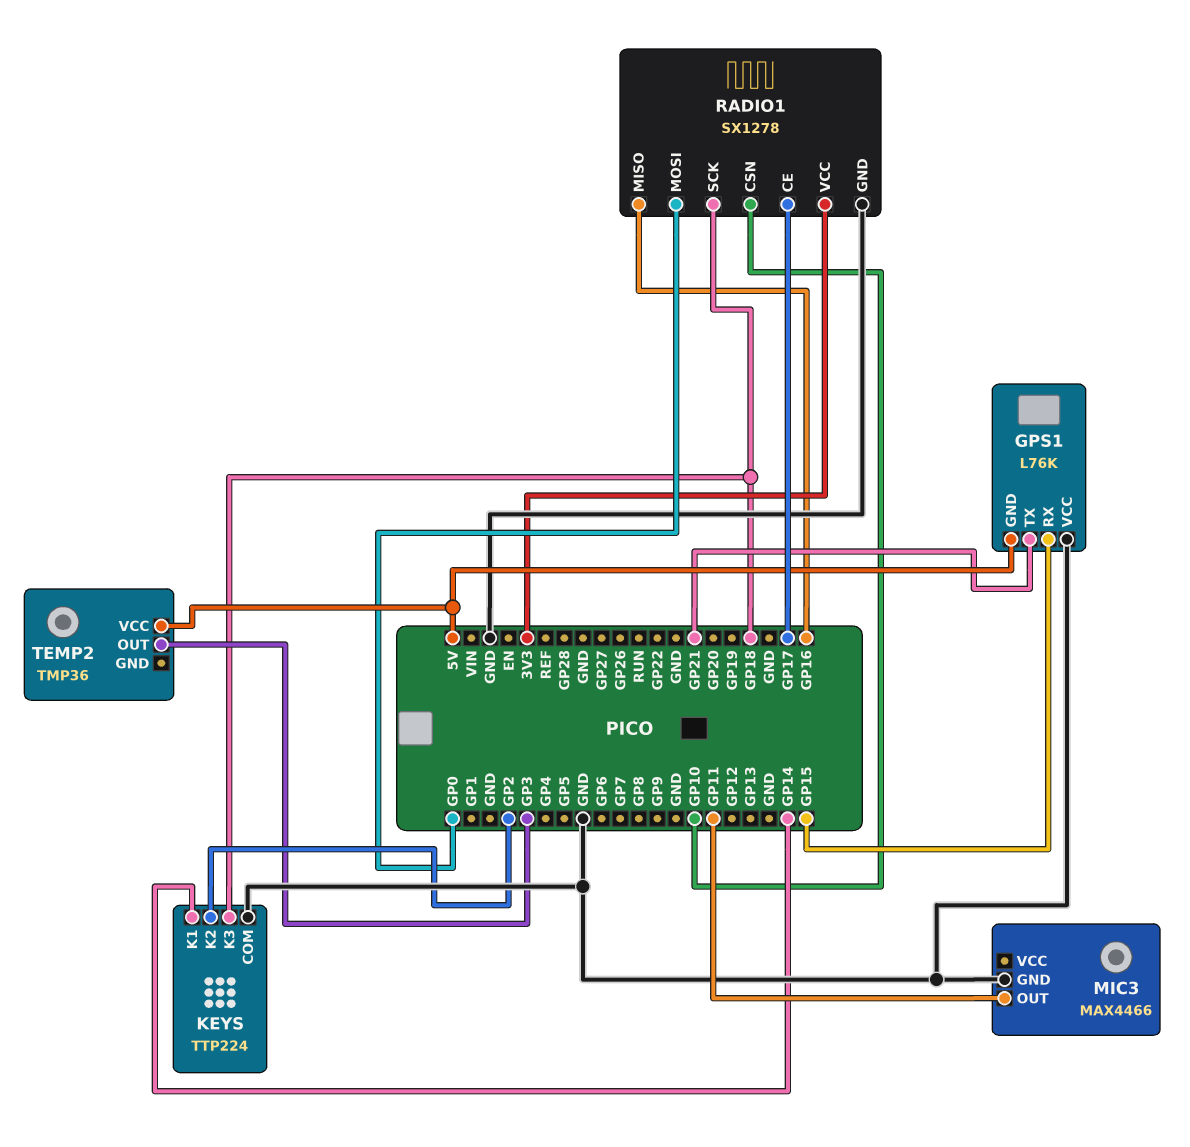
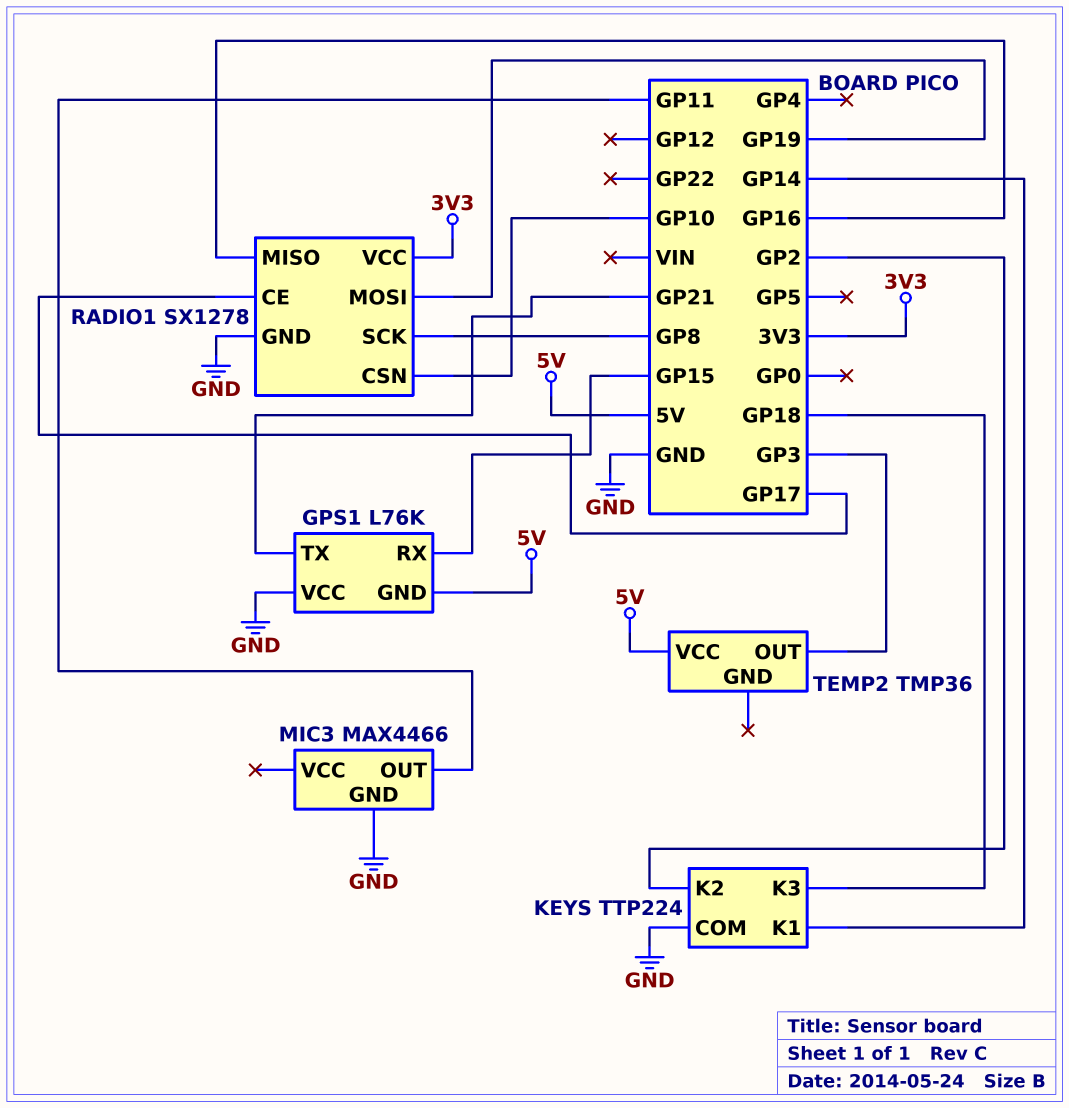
RADIO1 pin MOSI: GP0 -> GP19
RADIO1 pin SCK: GP18 -> GP8

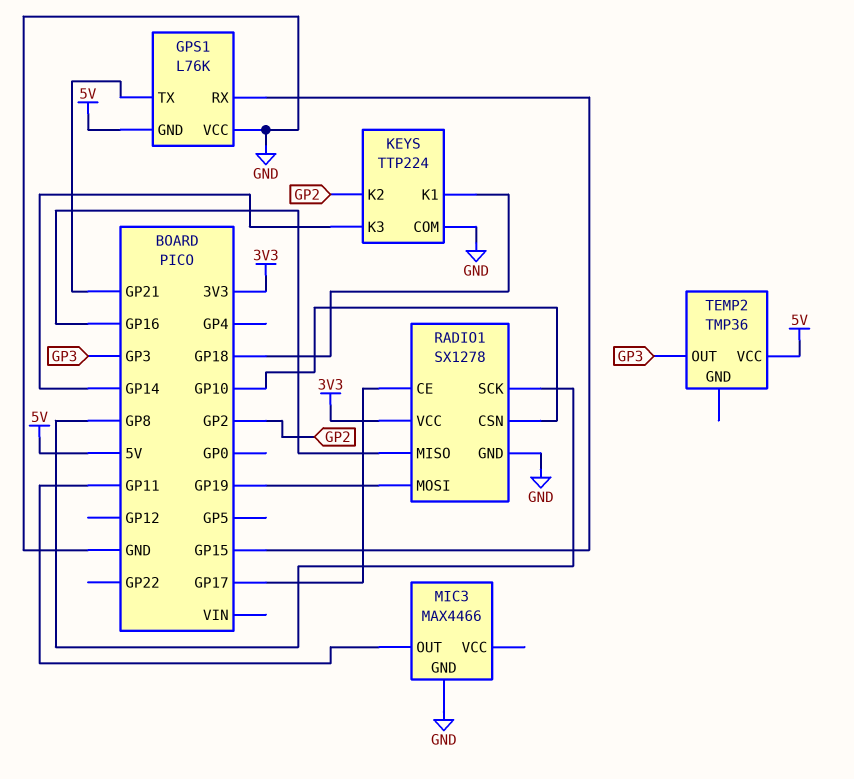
KEYS pin K1: GP14 -> GP18
KEYS pin K3: GP18 -> GP14

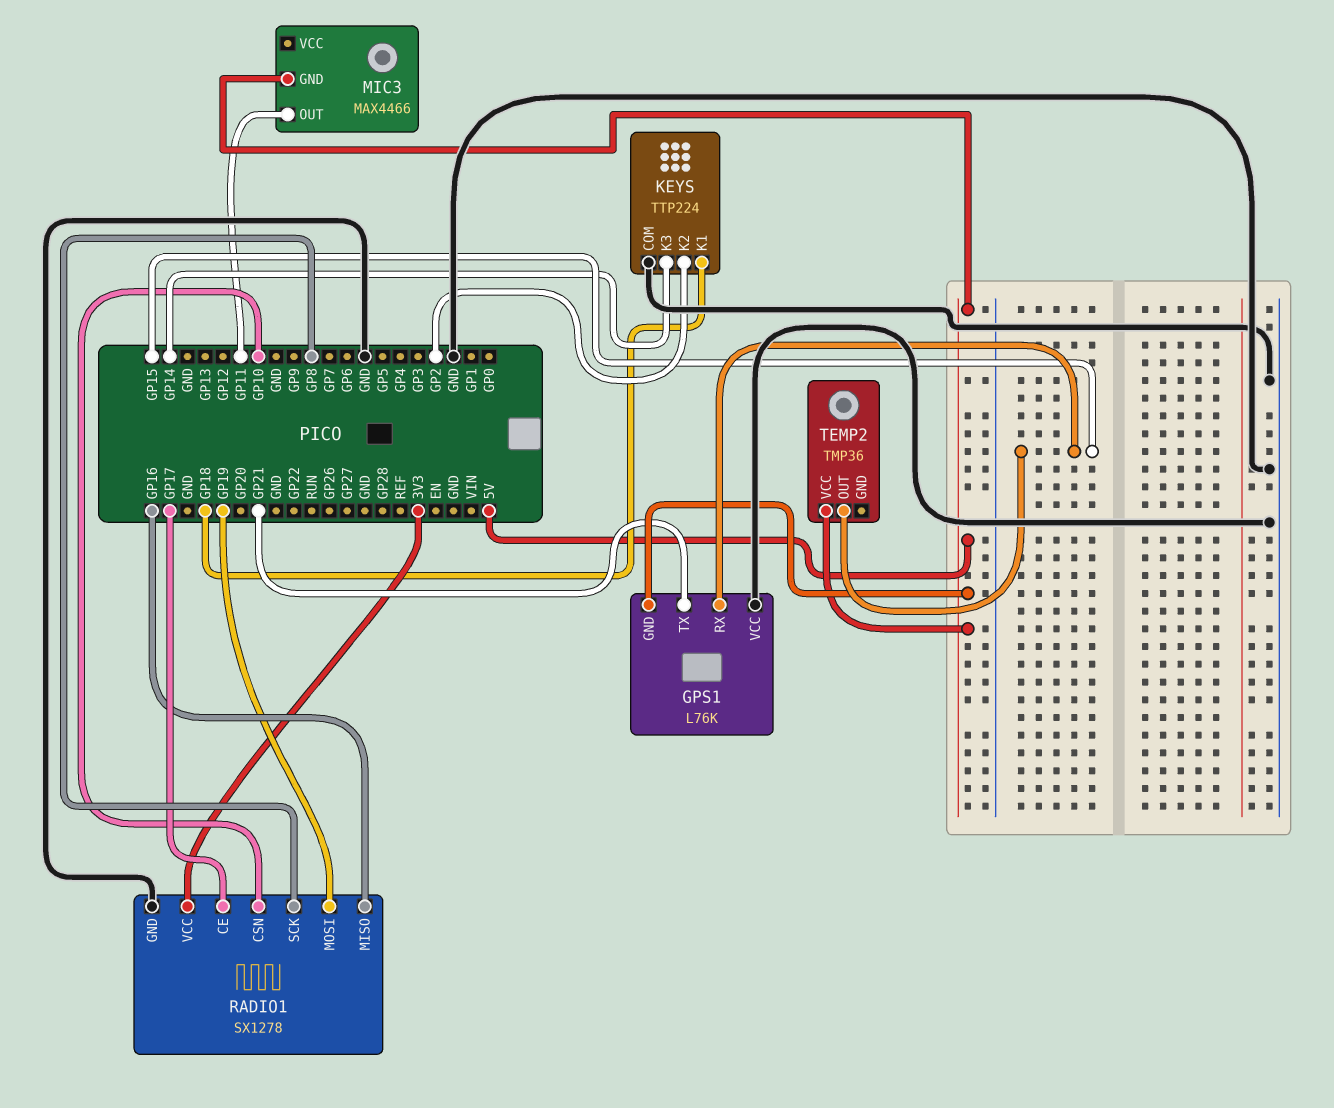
MIC3 pin GND: GND -> 5V
TEMP2 pin OUT: GP3 -> GP15

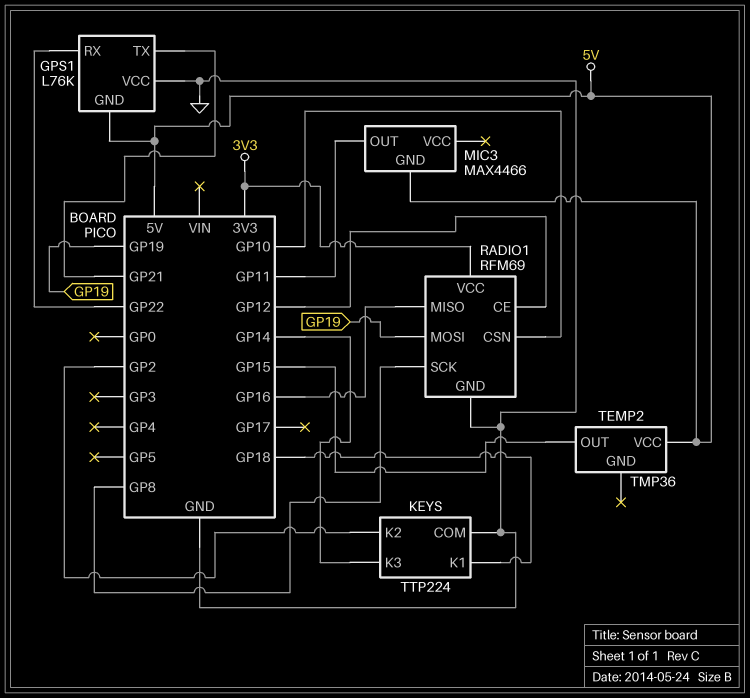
GPS1 pin RX: GP15 -> GP22
RADIO1: SX1278 -> RFM69
RADIO1 pin CE: GP17 -> GP12

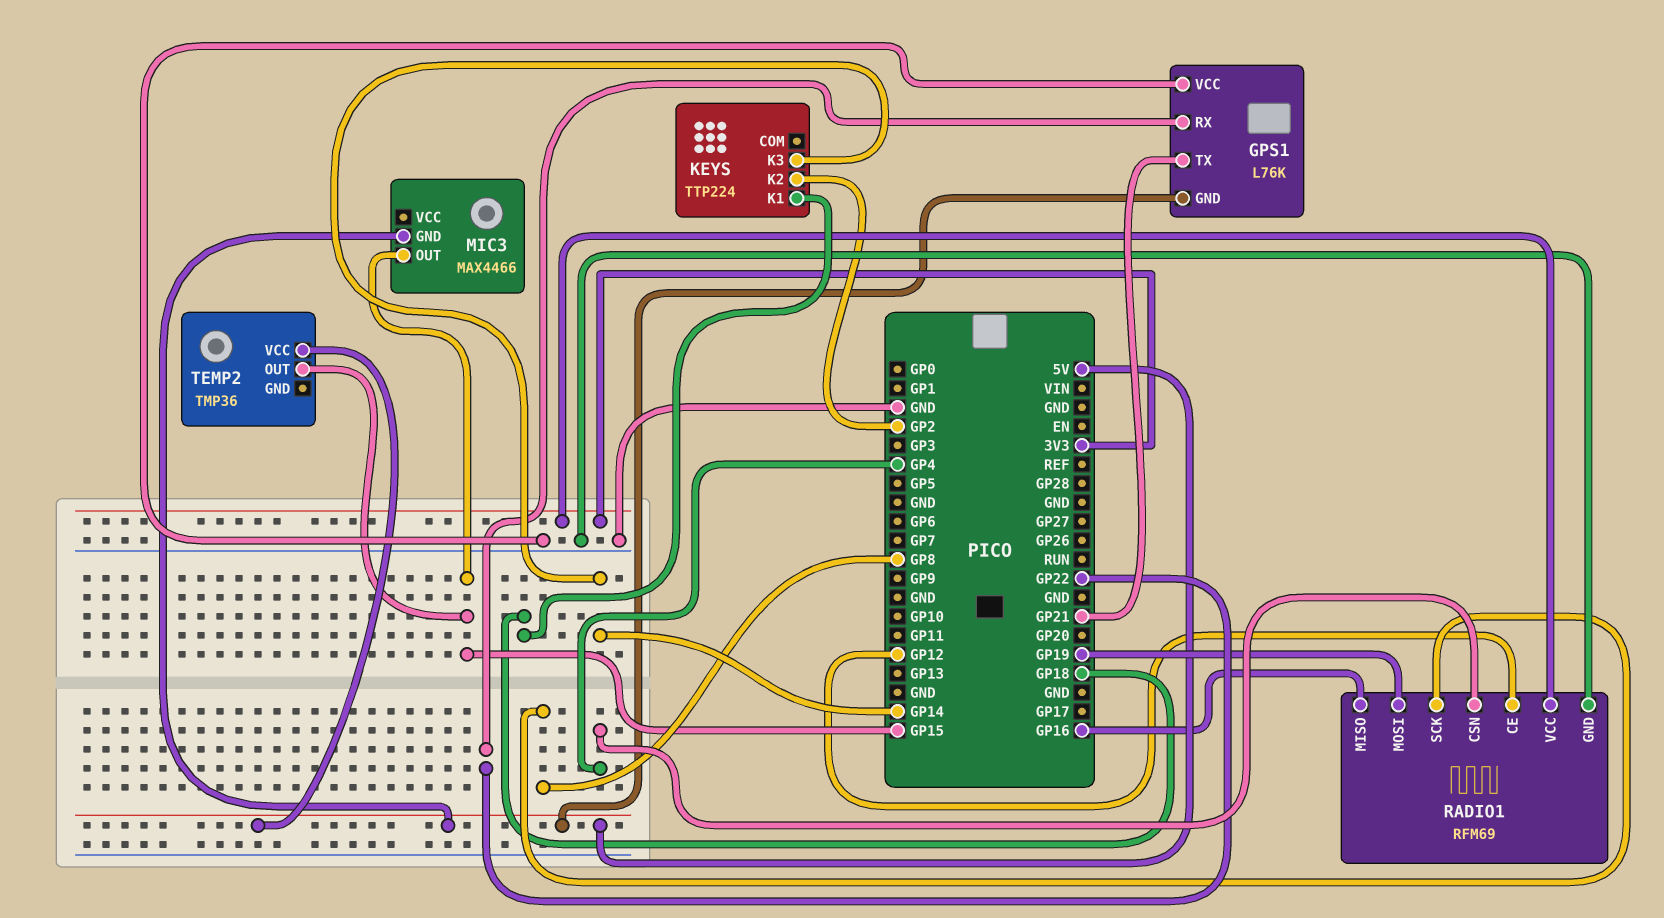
KEYS pin COM: GND -> none
MIC3 pin OUT: GP11 -> GP15
RADIO1 pin CSN: GP10 -> GP4

